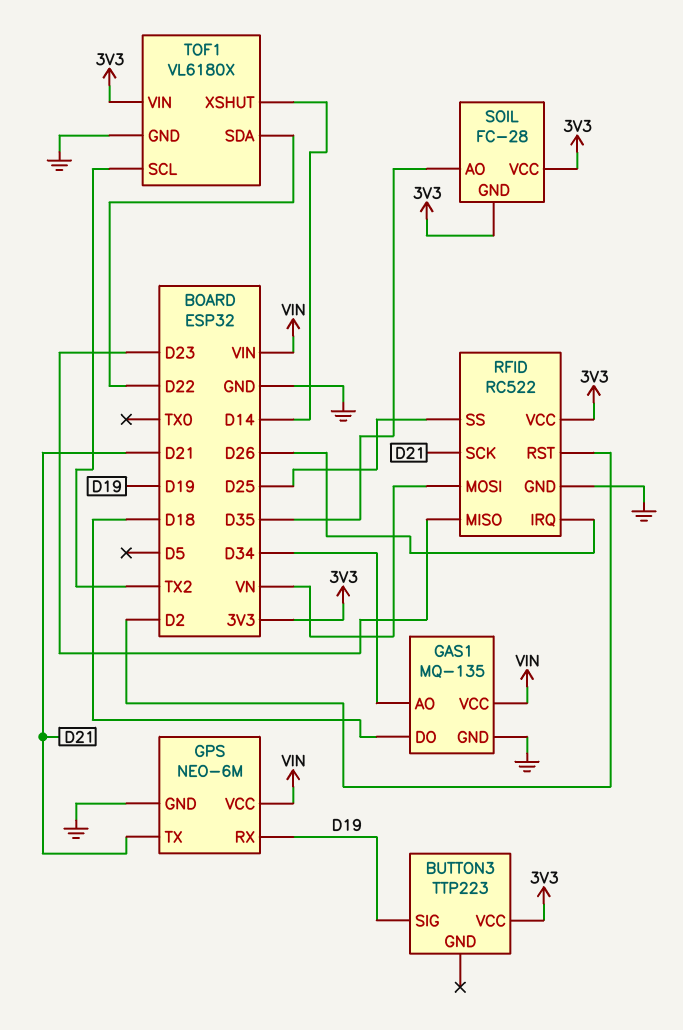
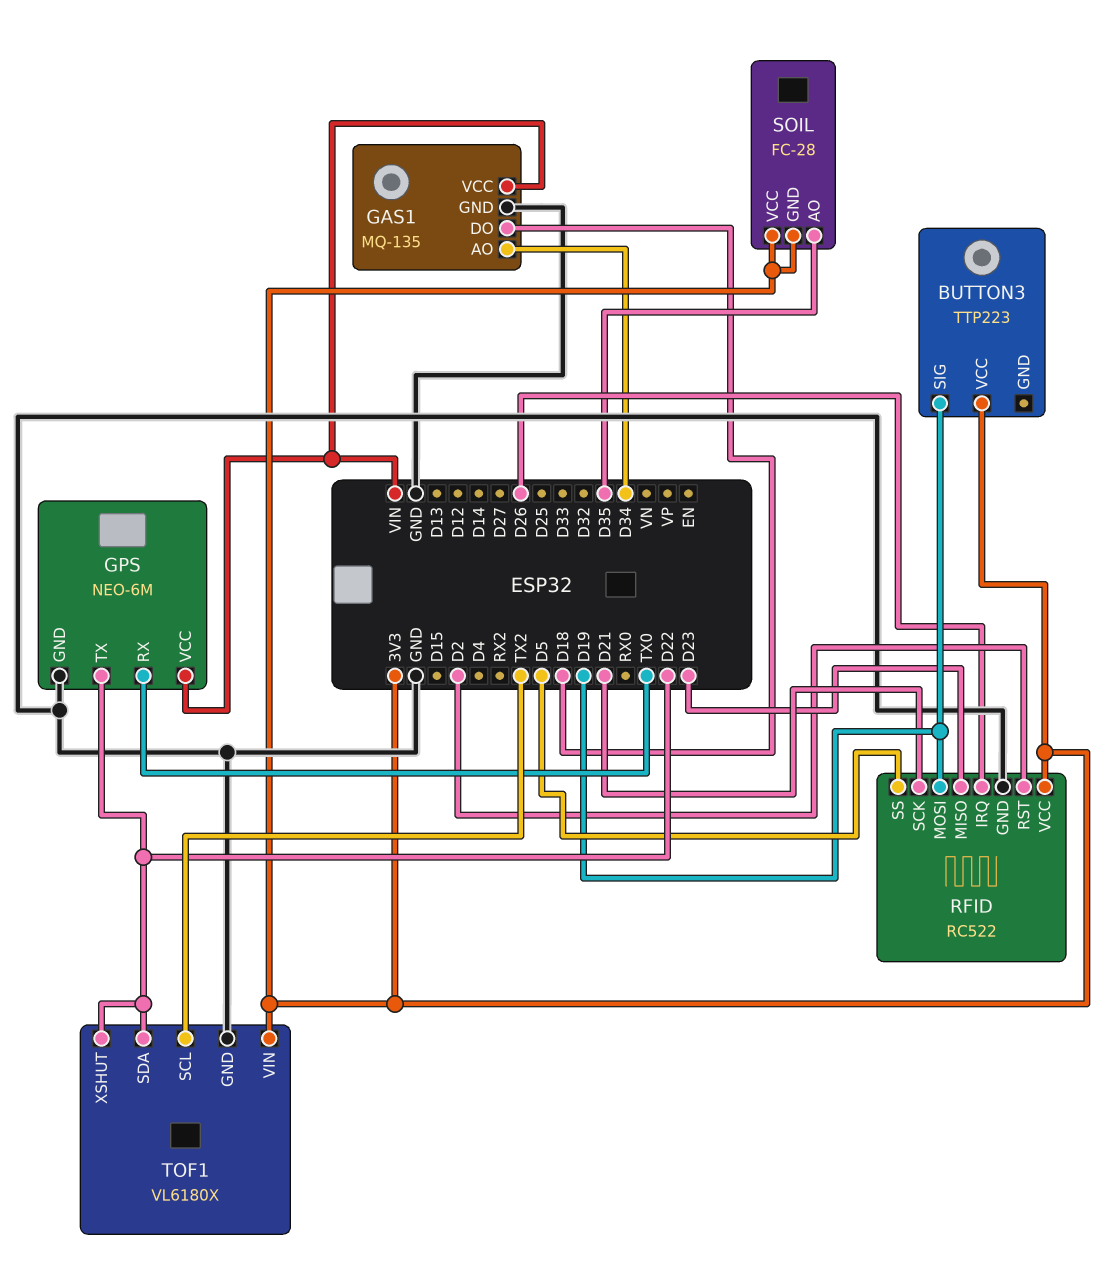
GPS pin RX: D19 -> TX0
GPS pin TX: D21 -> D22
RFID pin MOSI: VN -> D19
RFID pin SS: D25 -> D5
TOF1 pin XSHUT: D14 -> D22

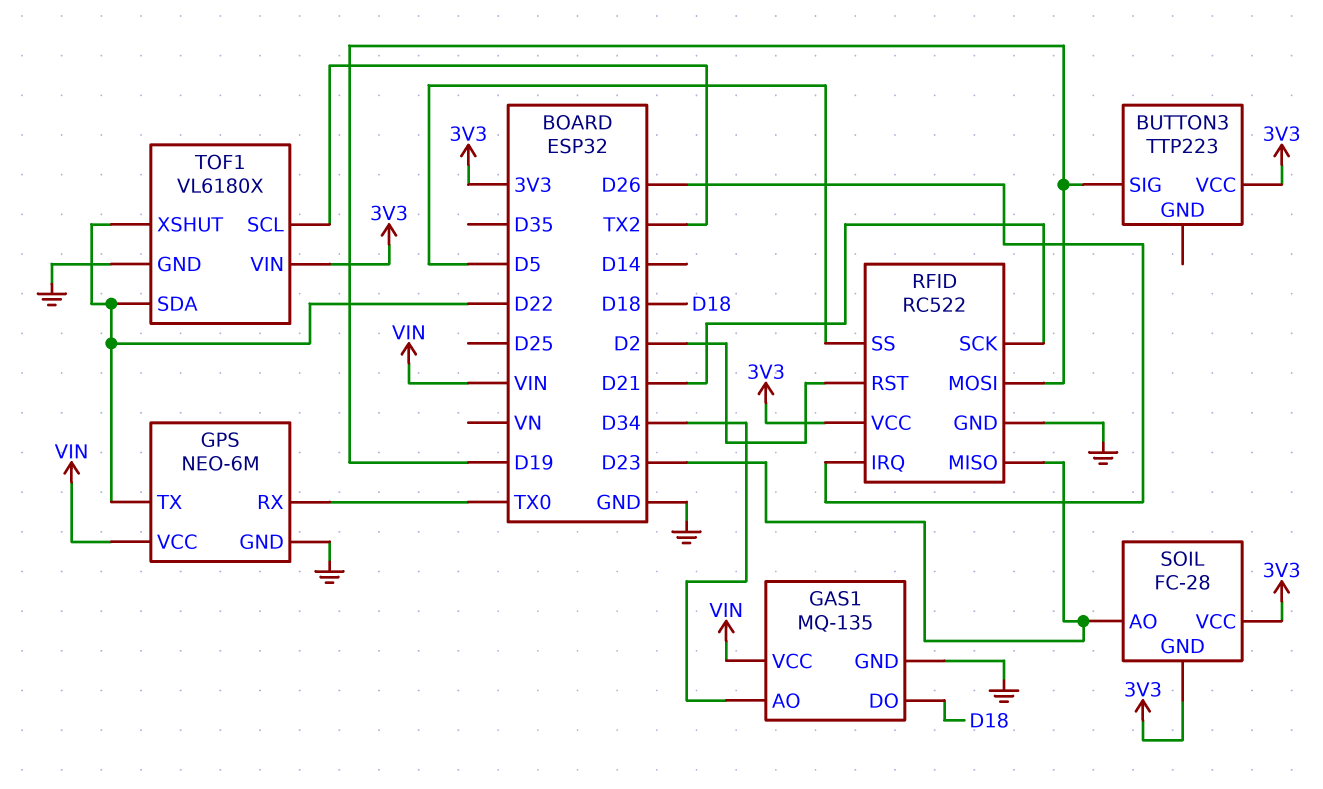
SOIL pin AO: D35 -> D23

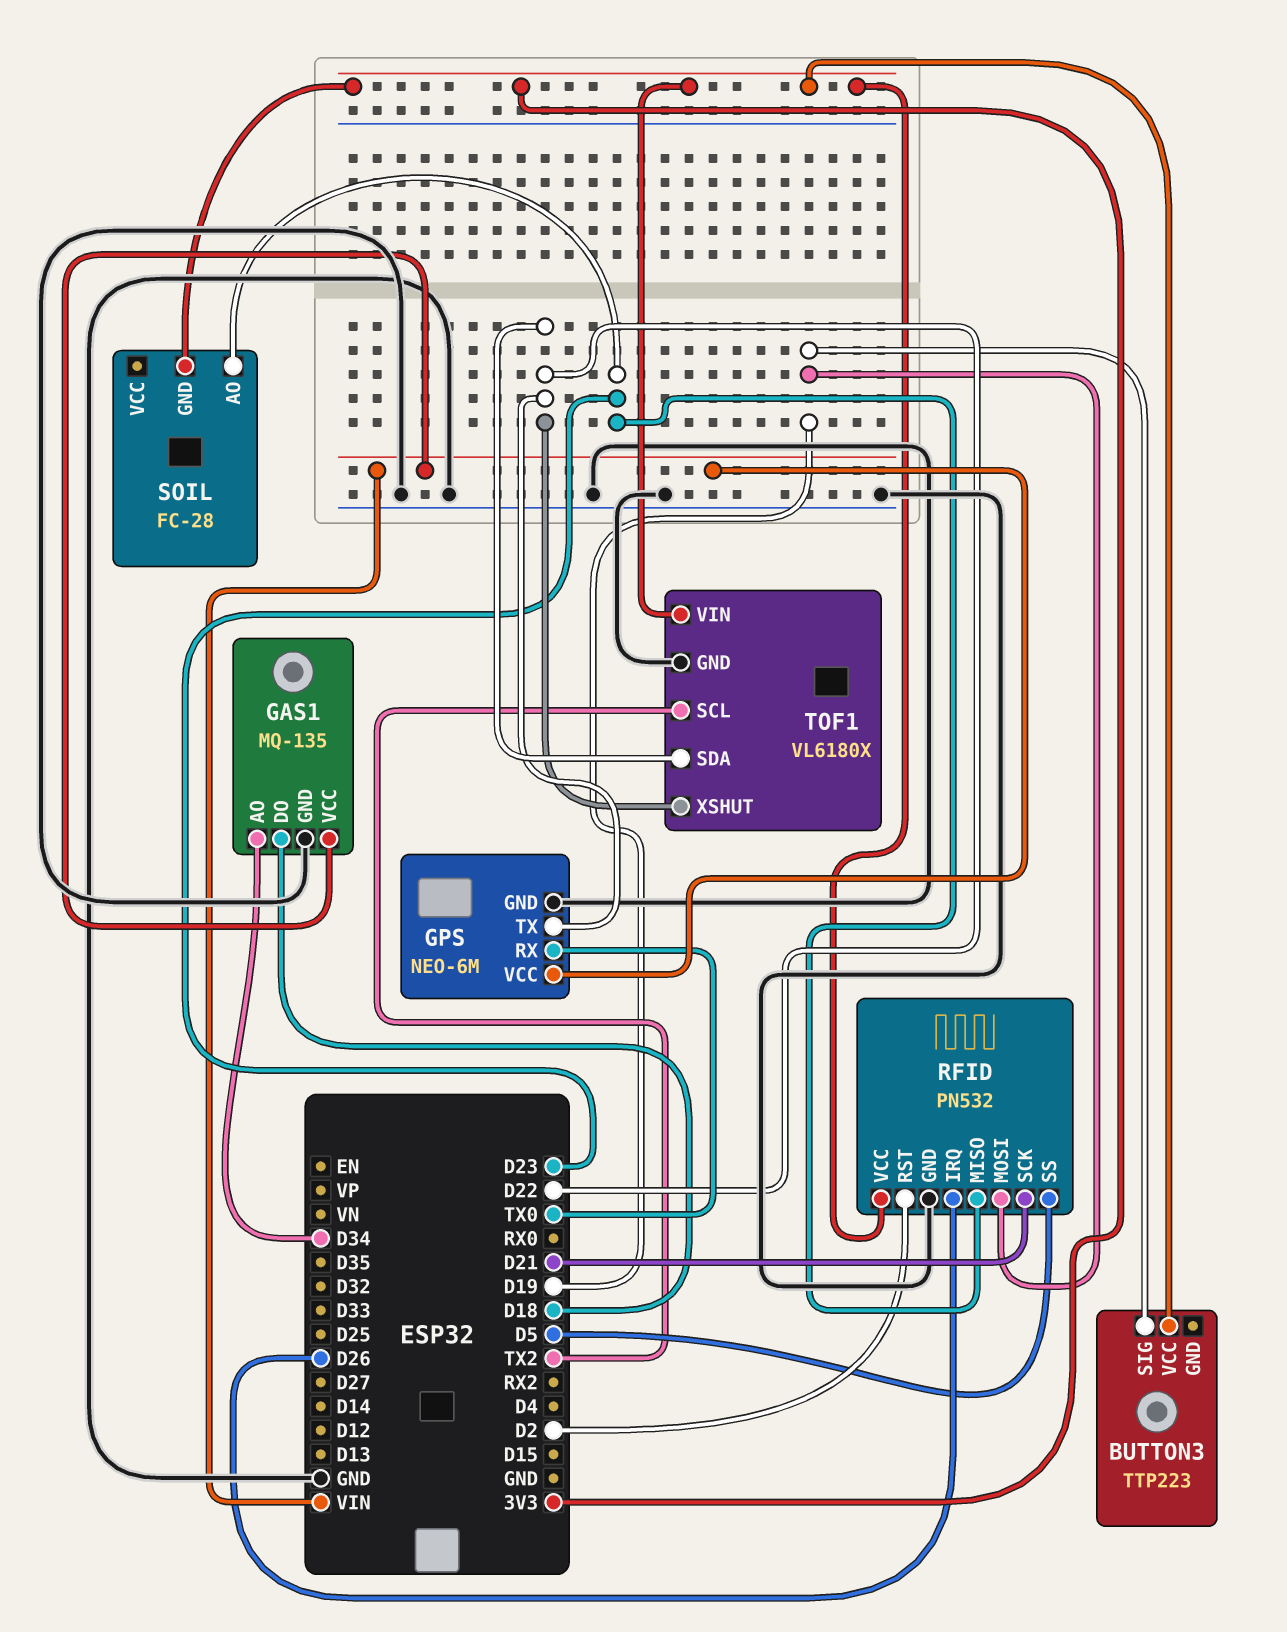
RFID: RC522 -> PN532
SOIL pin VCC: 3V3 -> none

